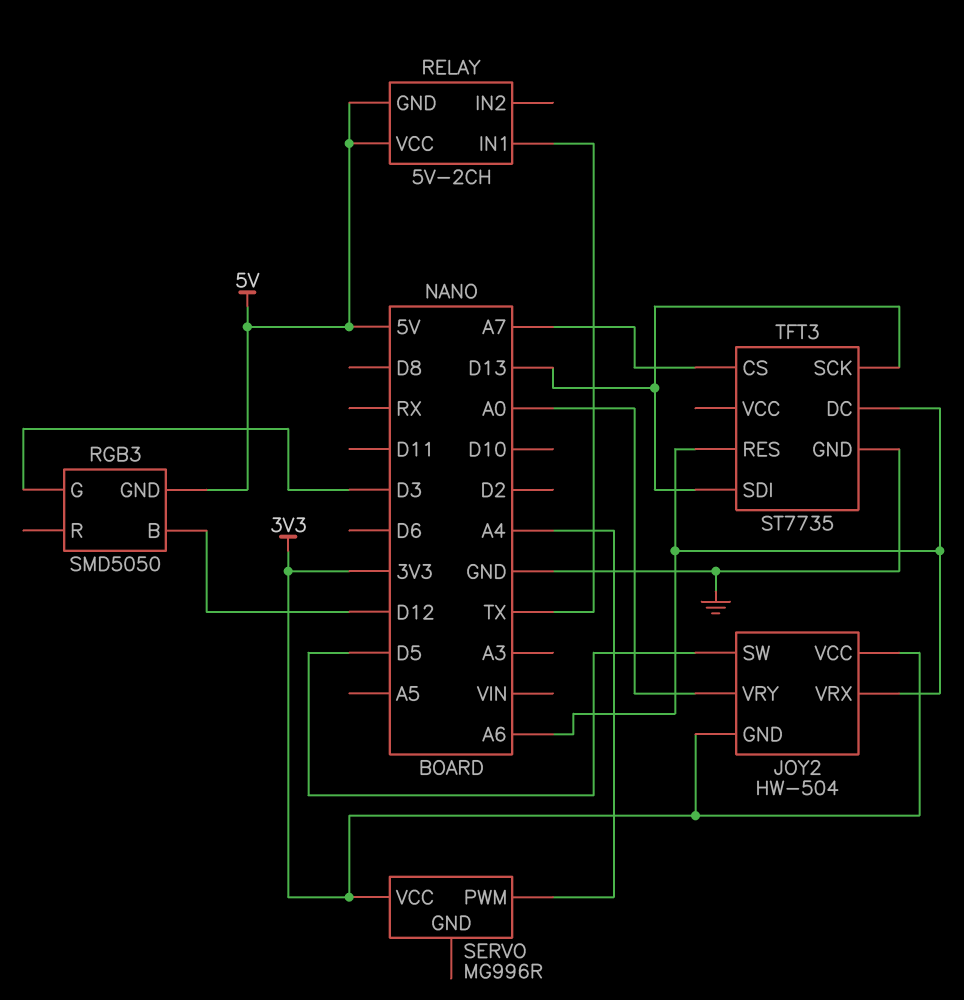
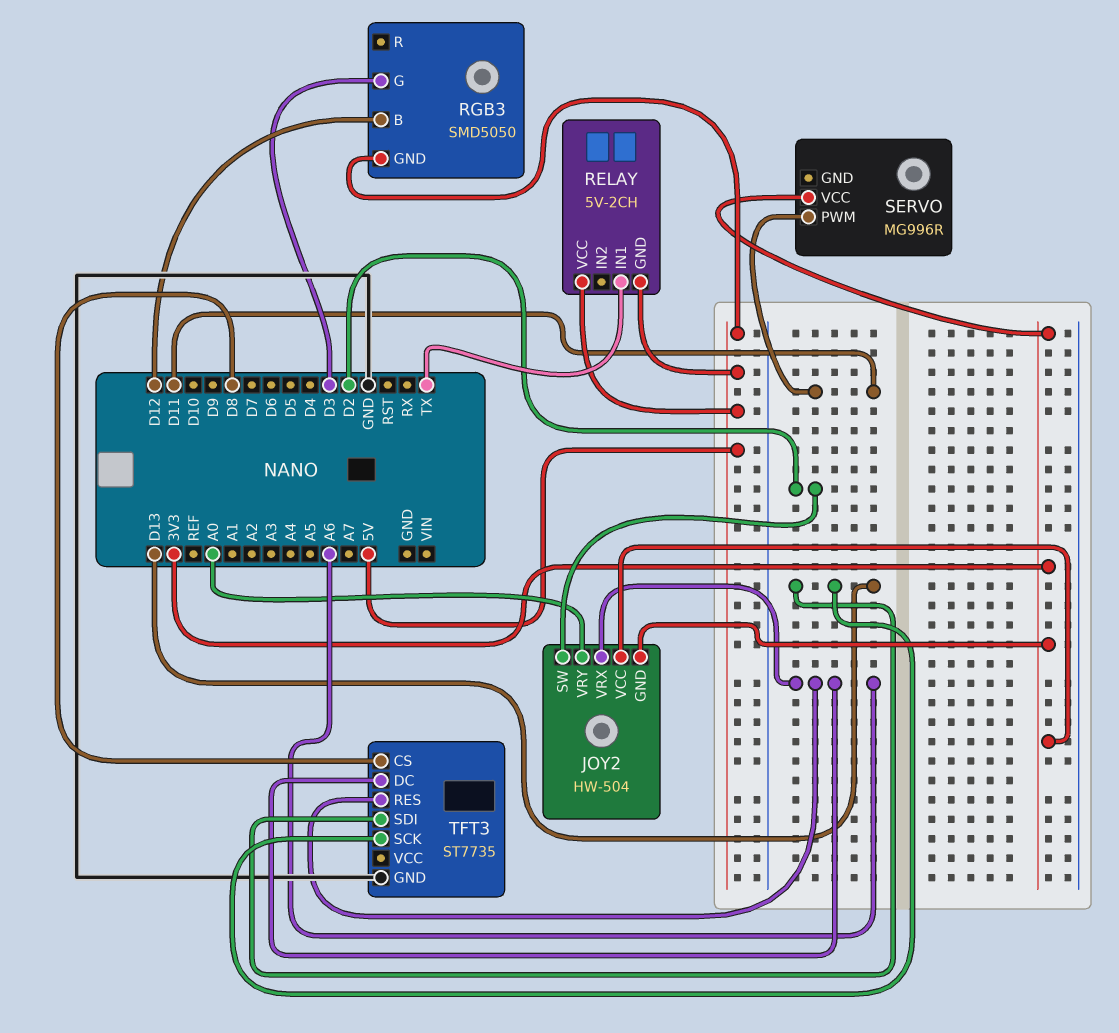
JOY2 pin SW: D5 -> D2
SERVO pin PWM: A4 -> D11
TFT3 pin CS: A7 -> D8

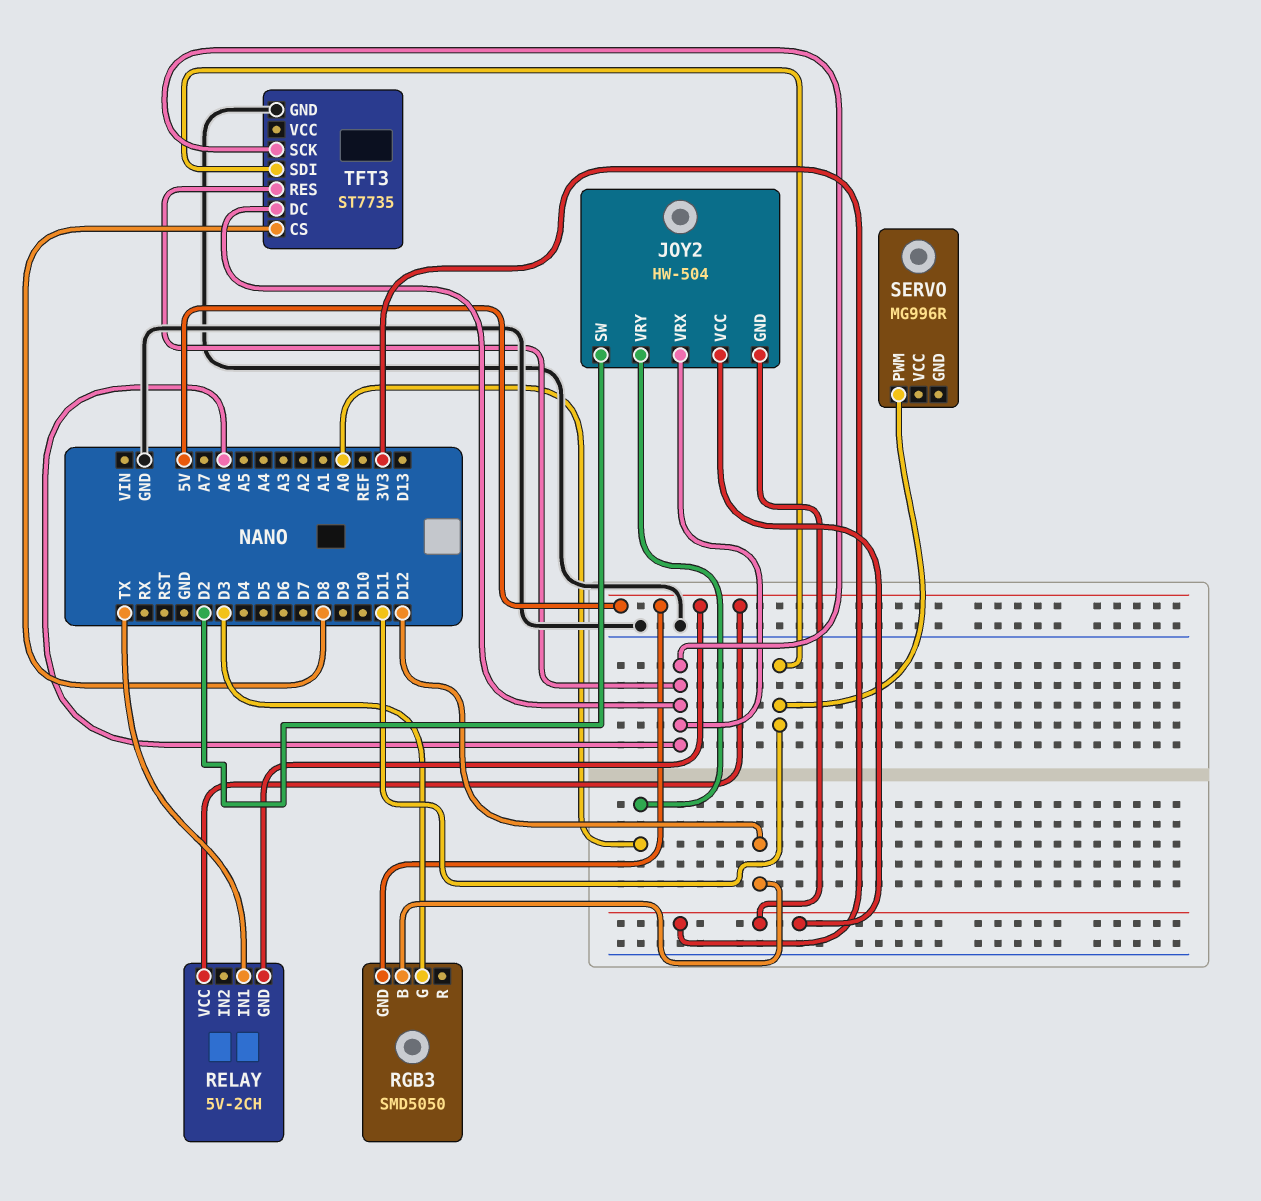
SERVO pin VCC: 3V3 -> none
TFT3 pin SCK: D13 -> A6
TFT3 pin SDI: D13 -> D11

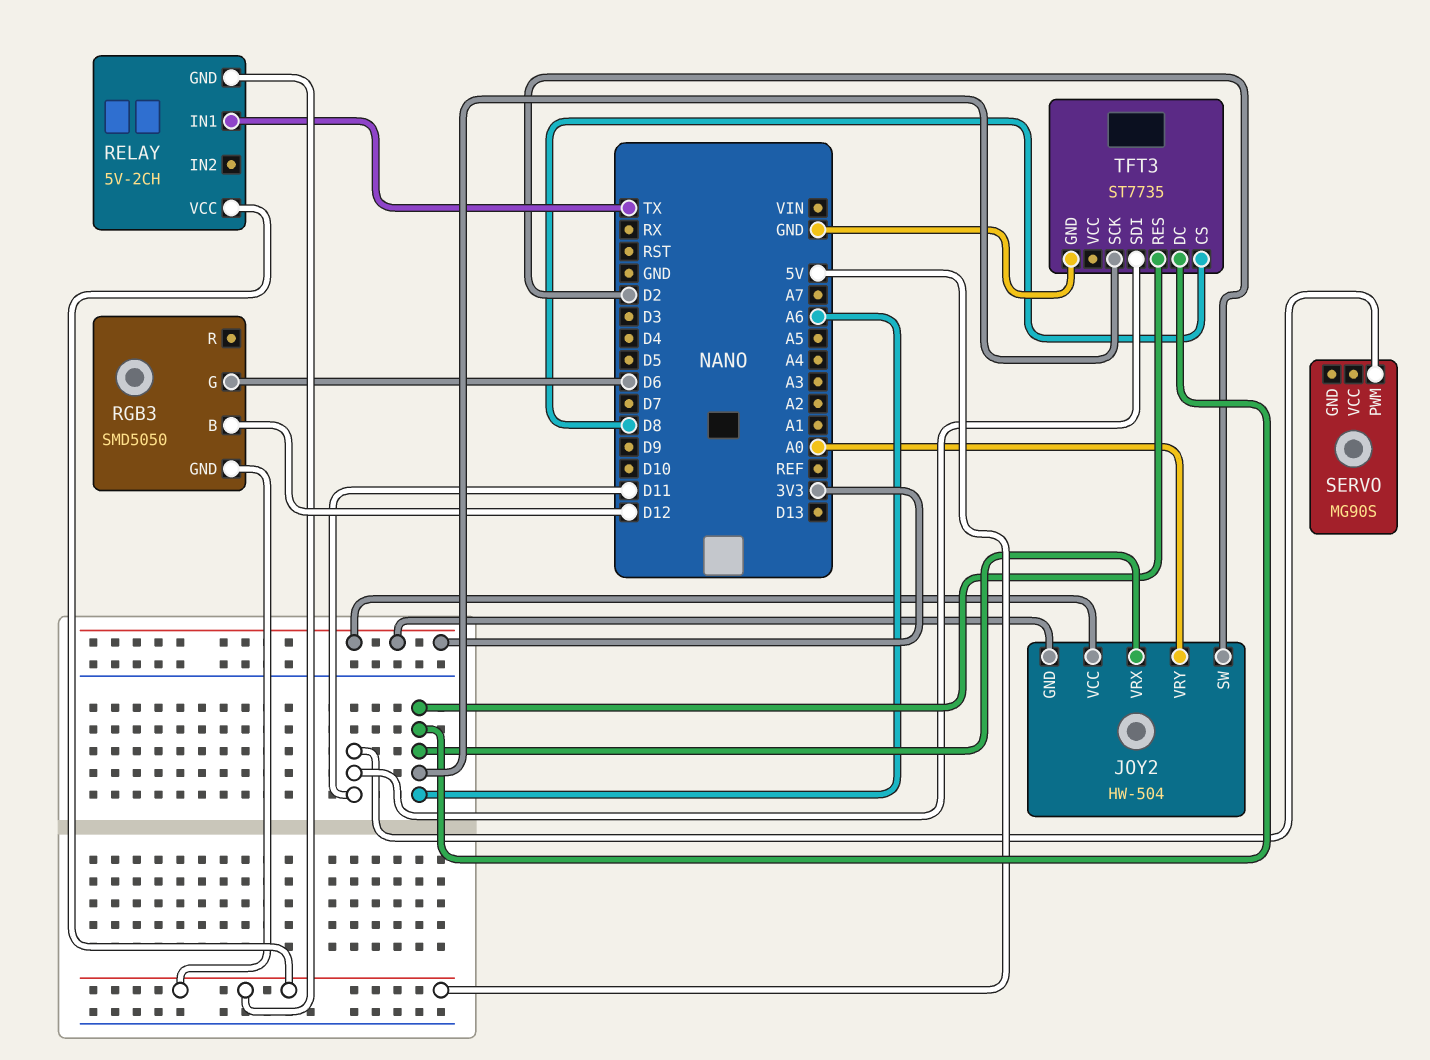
RGB3 pin G: D3 -> D6
SERVO: MG996R -> MG90S

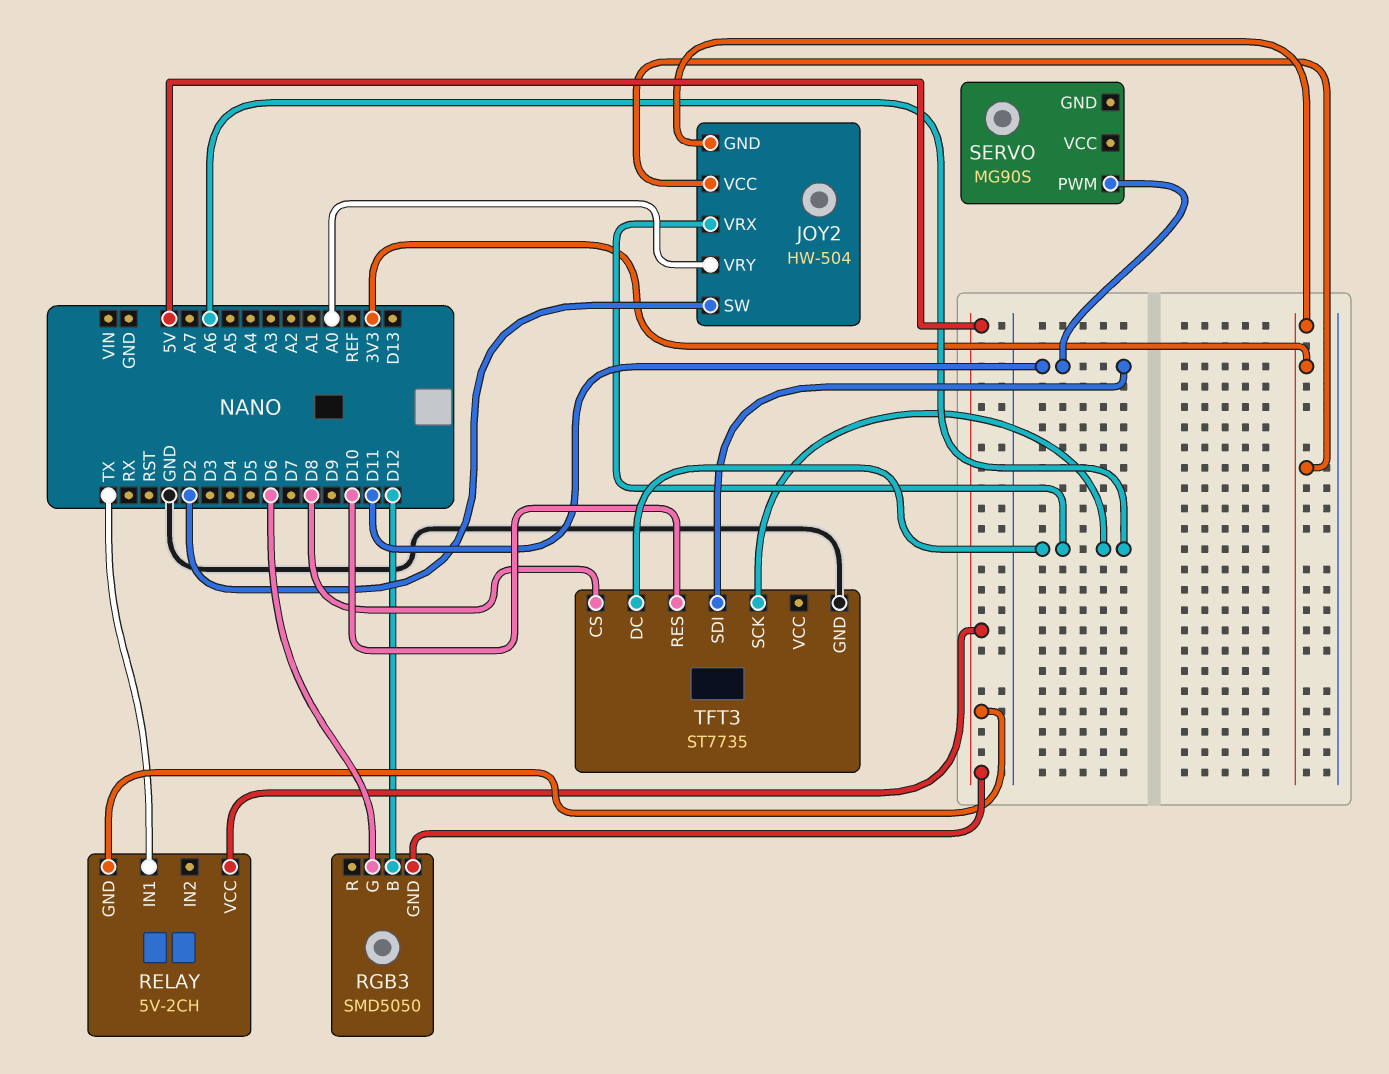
TFT3 pin RES: A6 -> D10

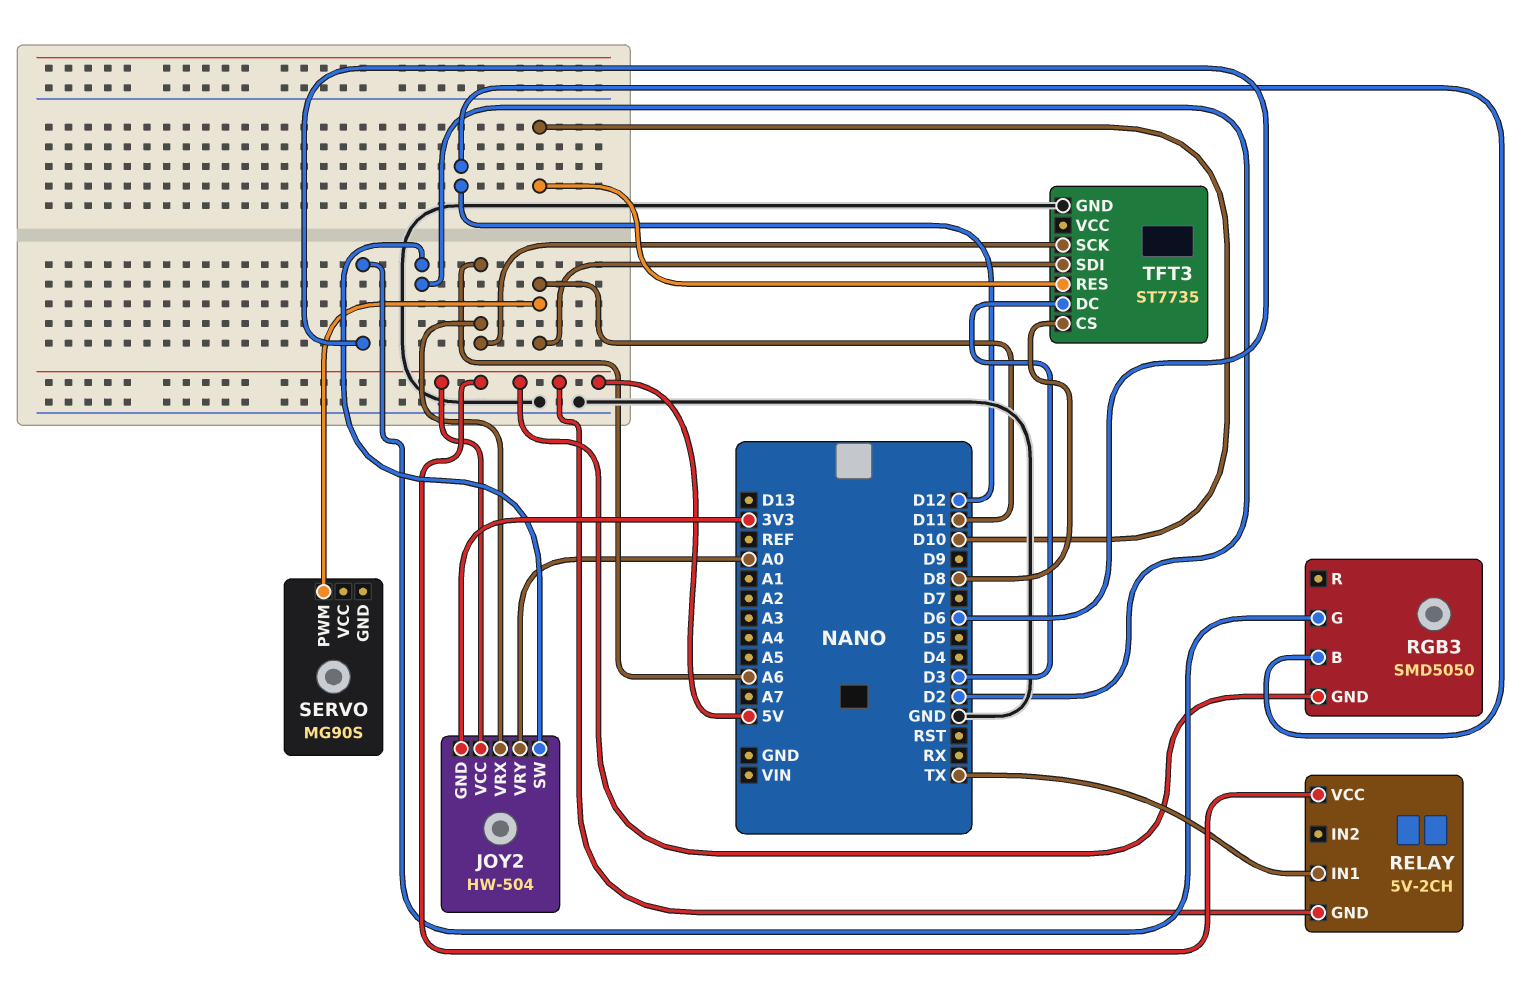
JOY2 pin VCC: 3V3 -> 5V
TFT3 pin DC: A6 -> D3

